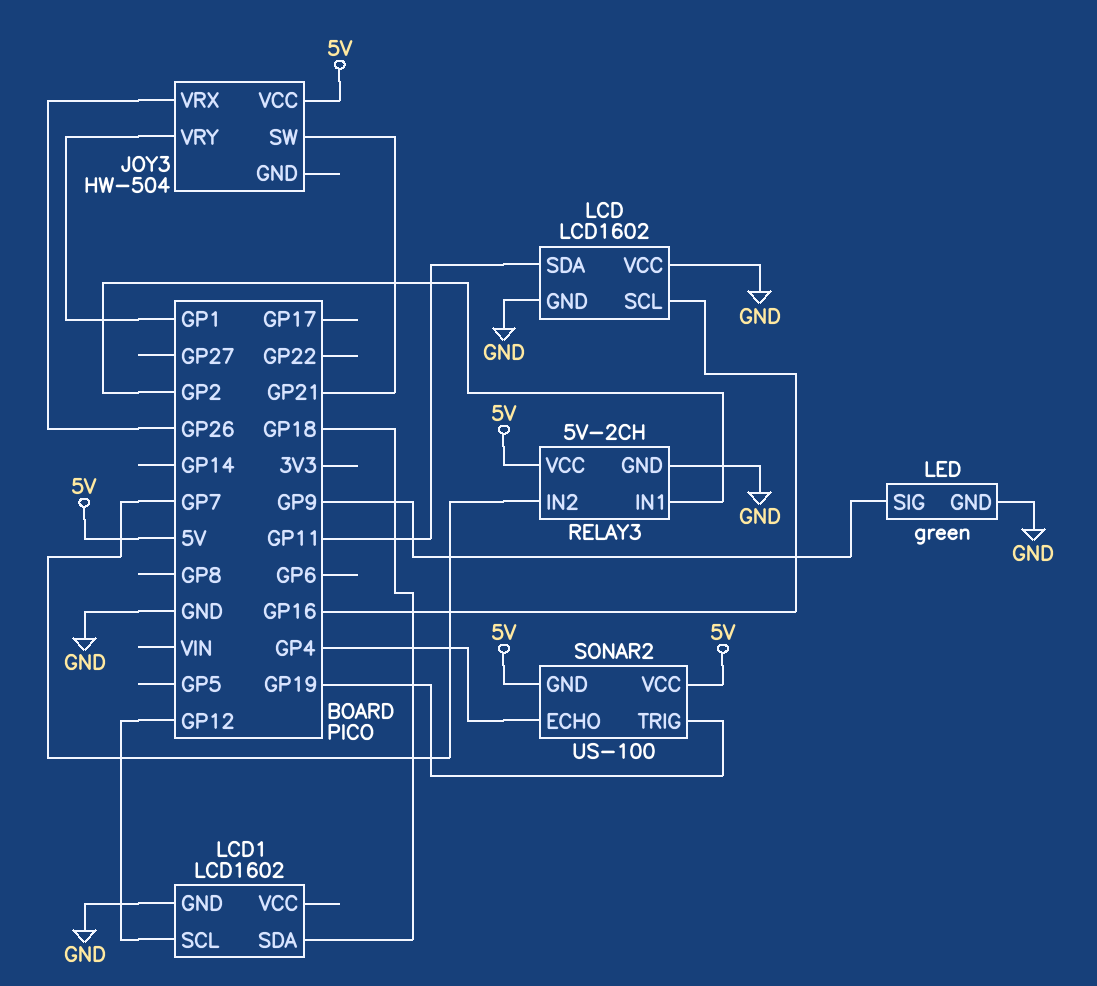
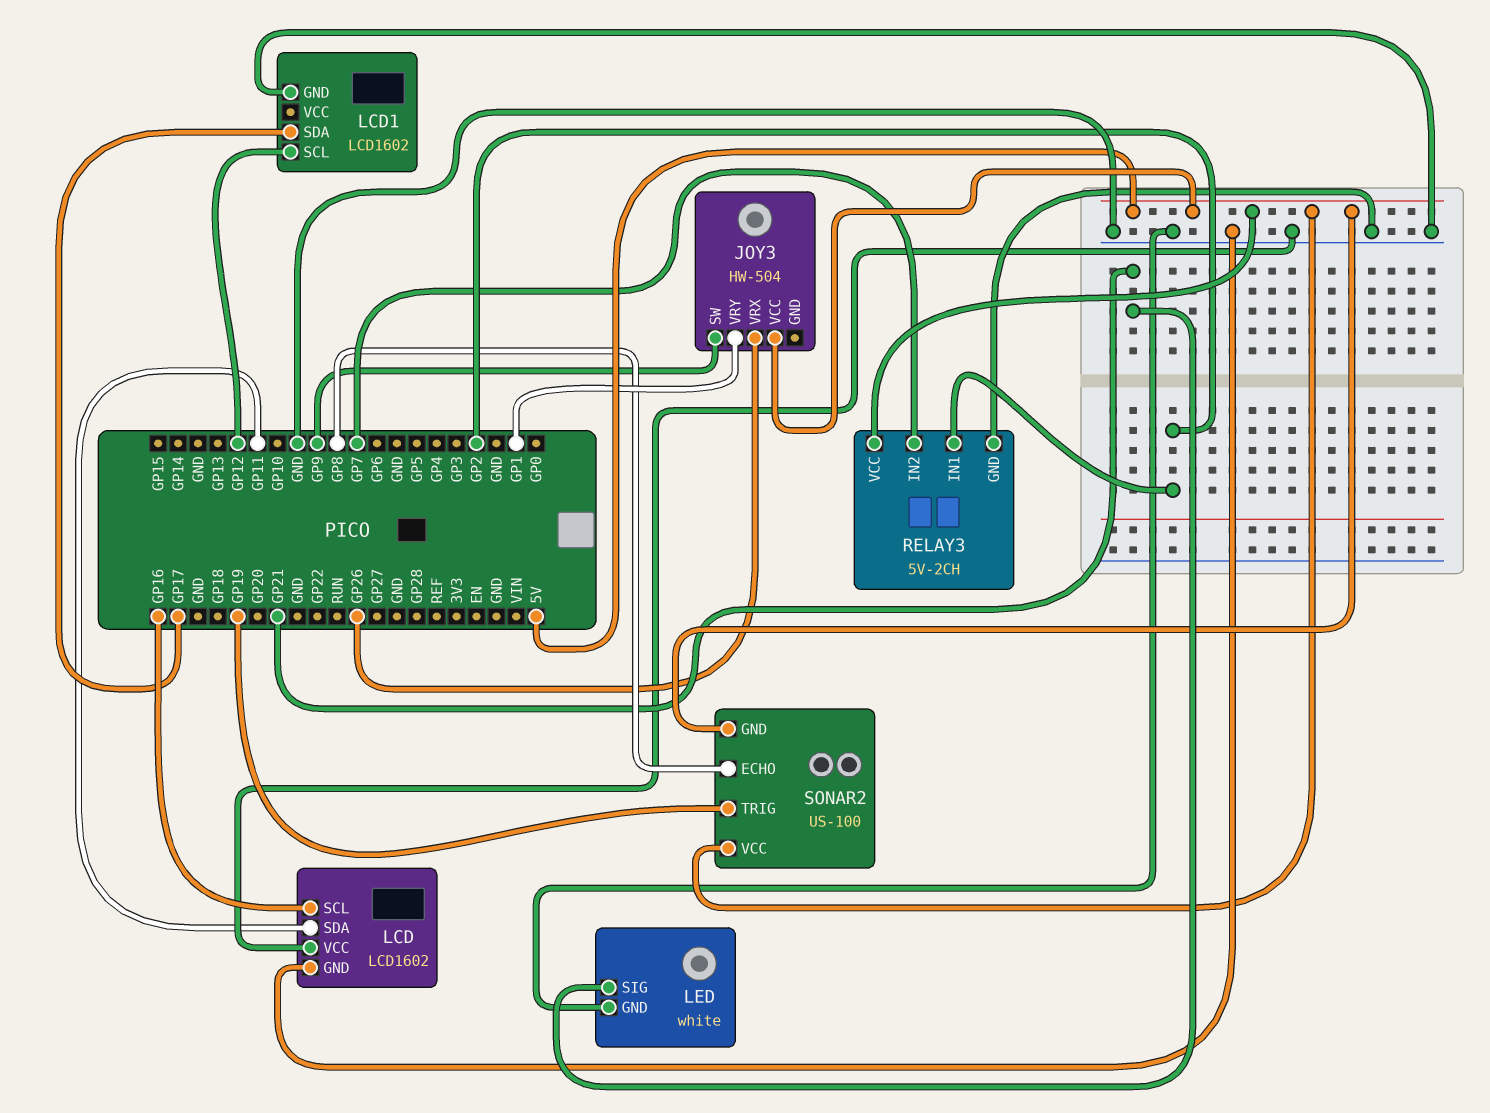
JOY3 pin SW: GP21 -> GP9
LCD1 pin SDA: GP18 -> GP17
LED: green -> white
LED pin SIG: GP9 -> GP21
SONAR2 pin ECHO: GP4 -> GP8

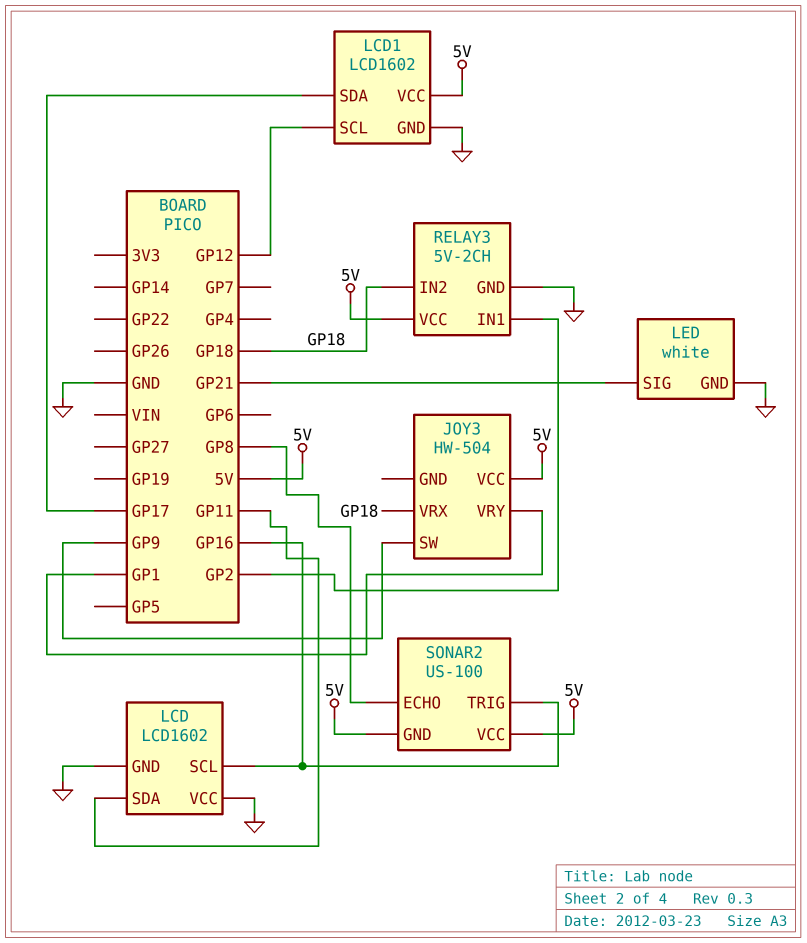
JOY3 pin VRX: GP26 -> GP18
LCD1 pin VCC: none -> 5V
RELAY3 pin IN2: GP7 -> GP18
SONAR2 pin TRIG: GP19 -> GP16

